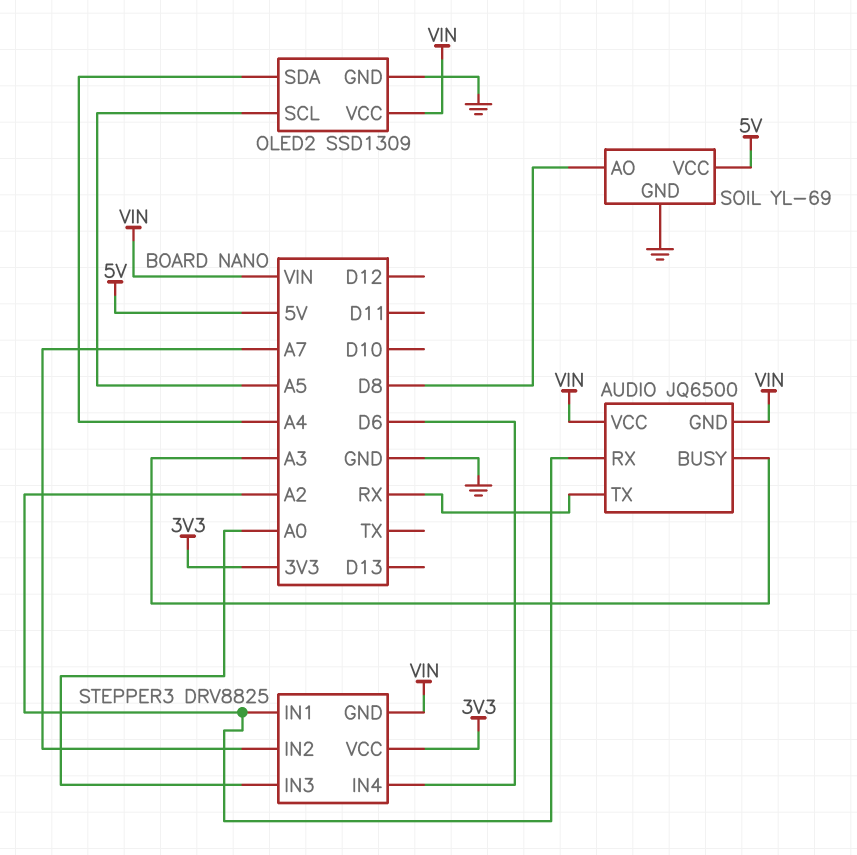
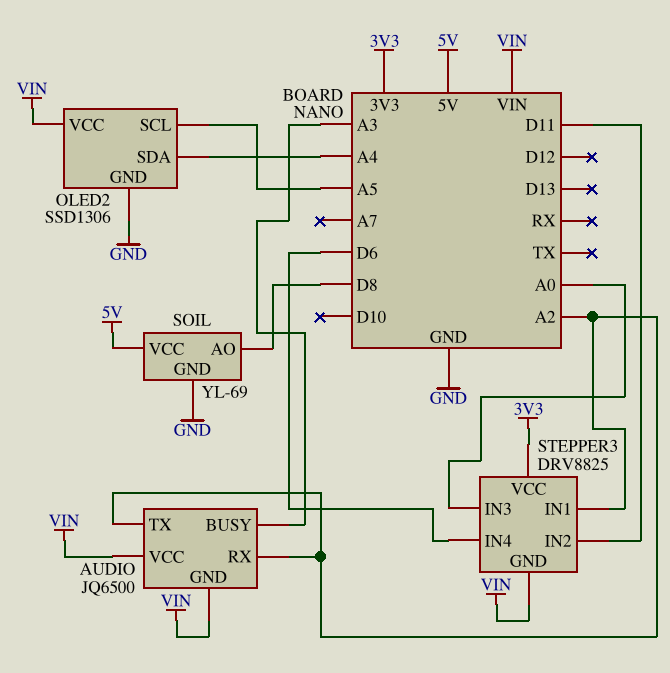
AUDIO pin TX: RX -> A2
OLED2: SSD1309 -> SSD1306
STEPPER3 pin IN2: A7 -> D11

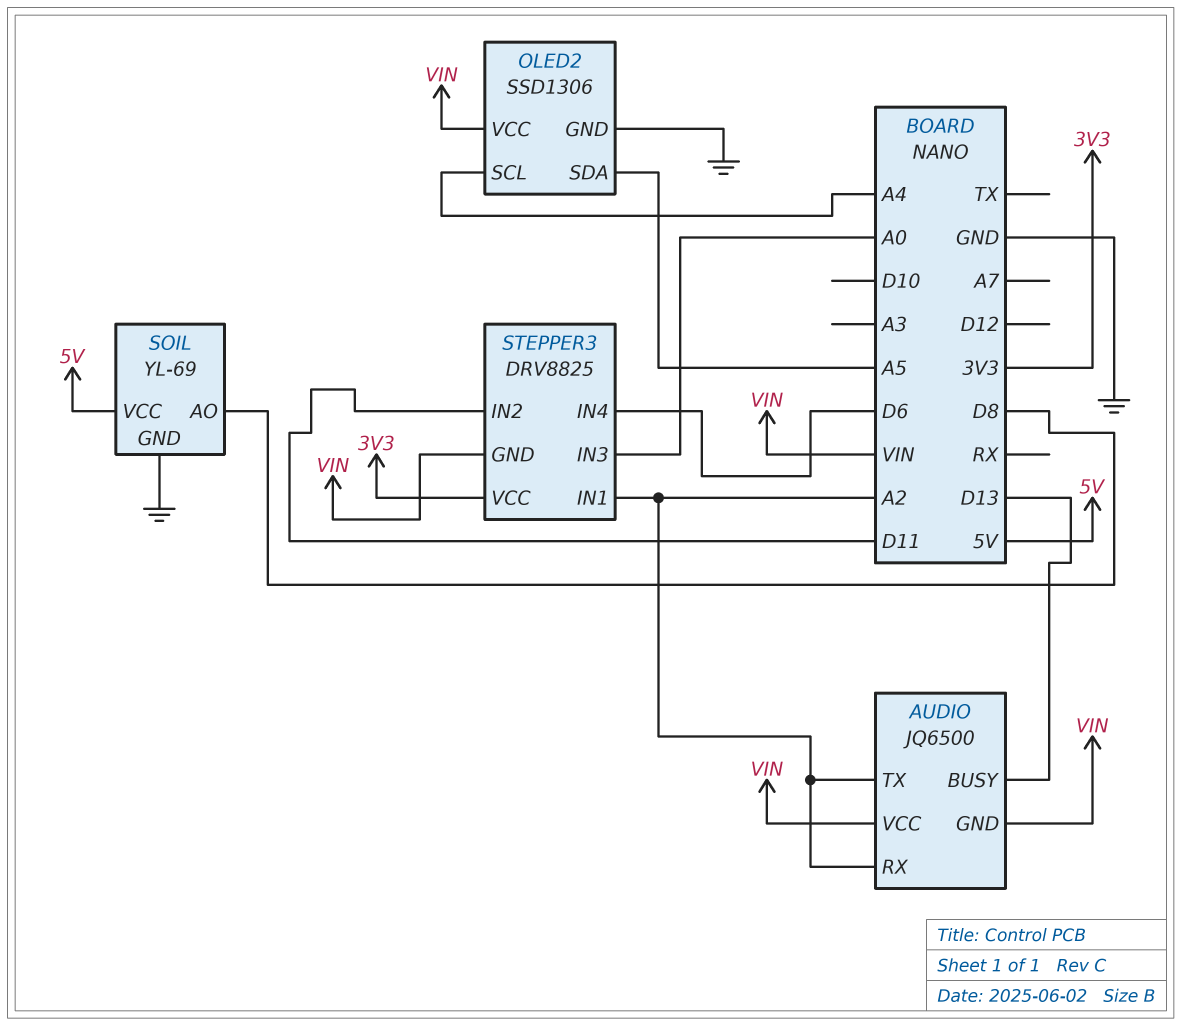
AUDIO pin BUSY: A3 -> D13
OLED2 pin SCL: A5 -> A4
OLED2 pin SDA: A4 -> A5

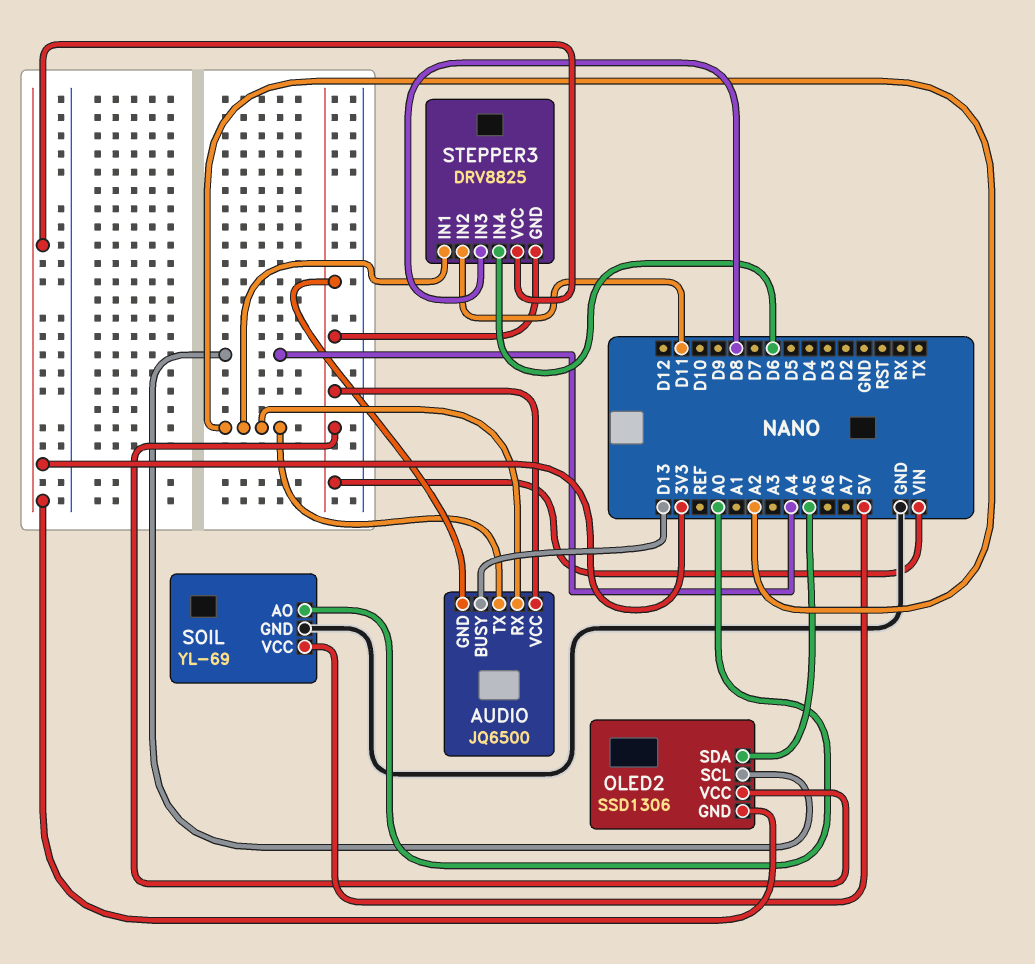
OLED2 pin GND: GND -> 3V3
SOIL pin AO: D8 -> A0
STEPPER3 pin IN3: A0 -> D8

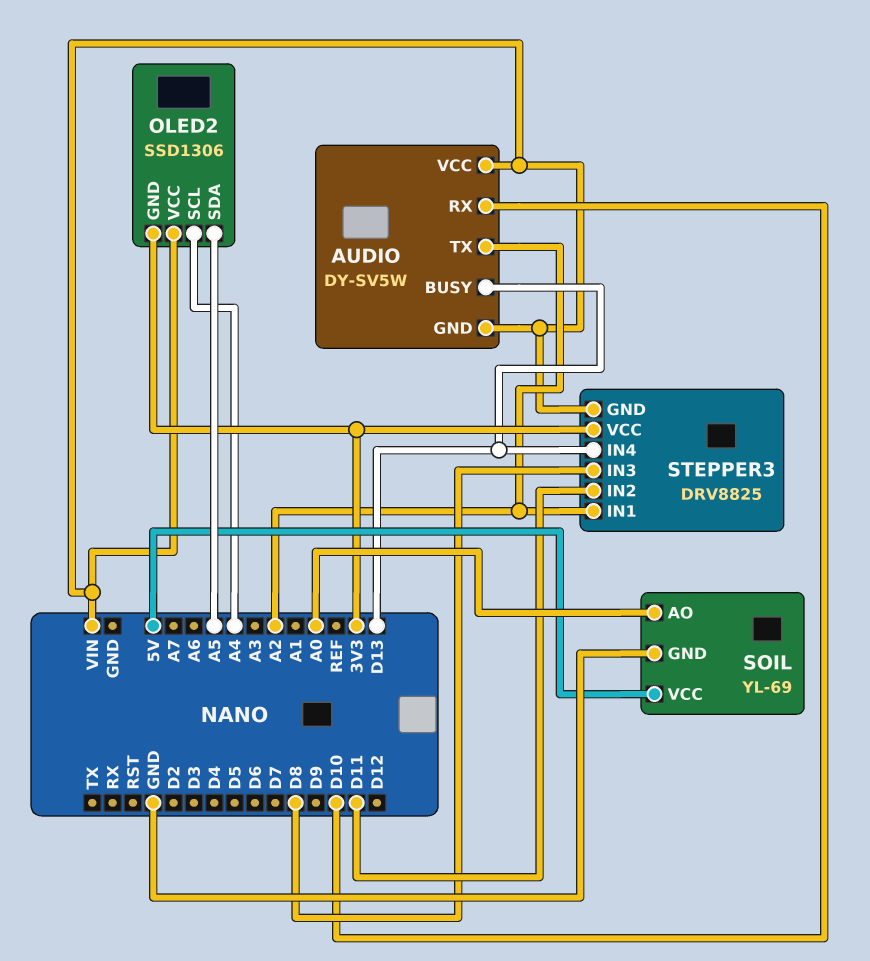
AUDIO: JQ6500 -> DY-SV5W
AUDIO pin RX: A2 -> D10
STEPPER3 pin IN4: D6 -> D13

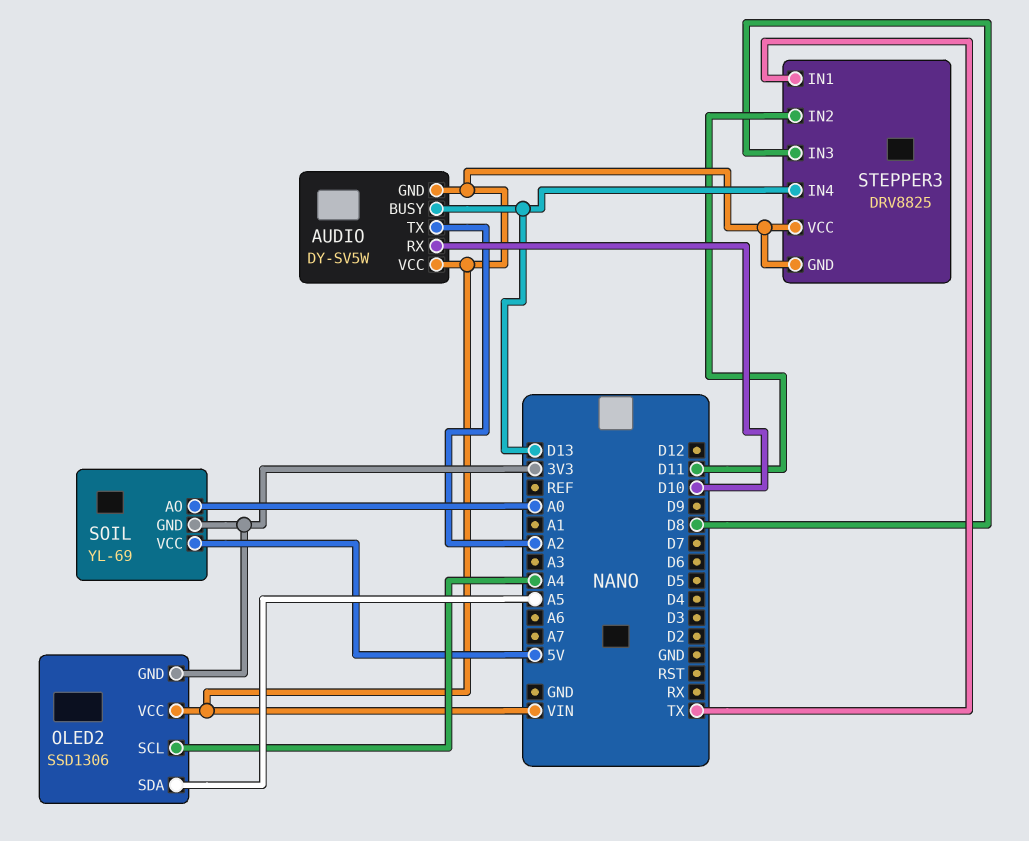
SOIL pin GND: GND -> 3V3
STEPPER3 pin IN1: A2 -> TX
STEPPER3 pin VCC: 3V3 -> VIN

